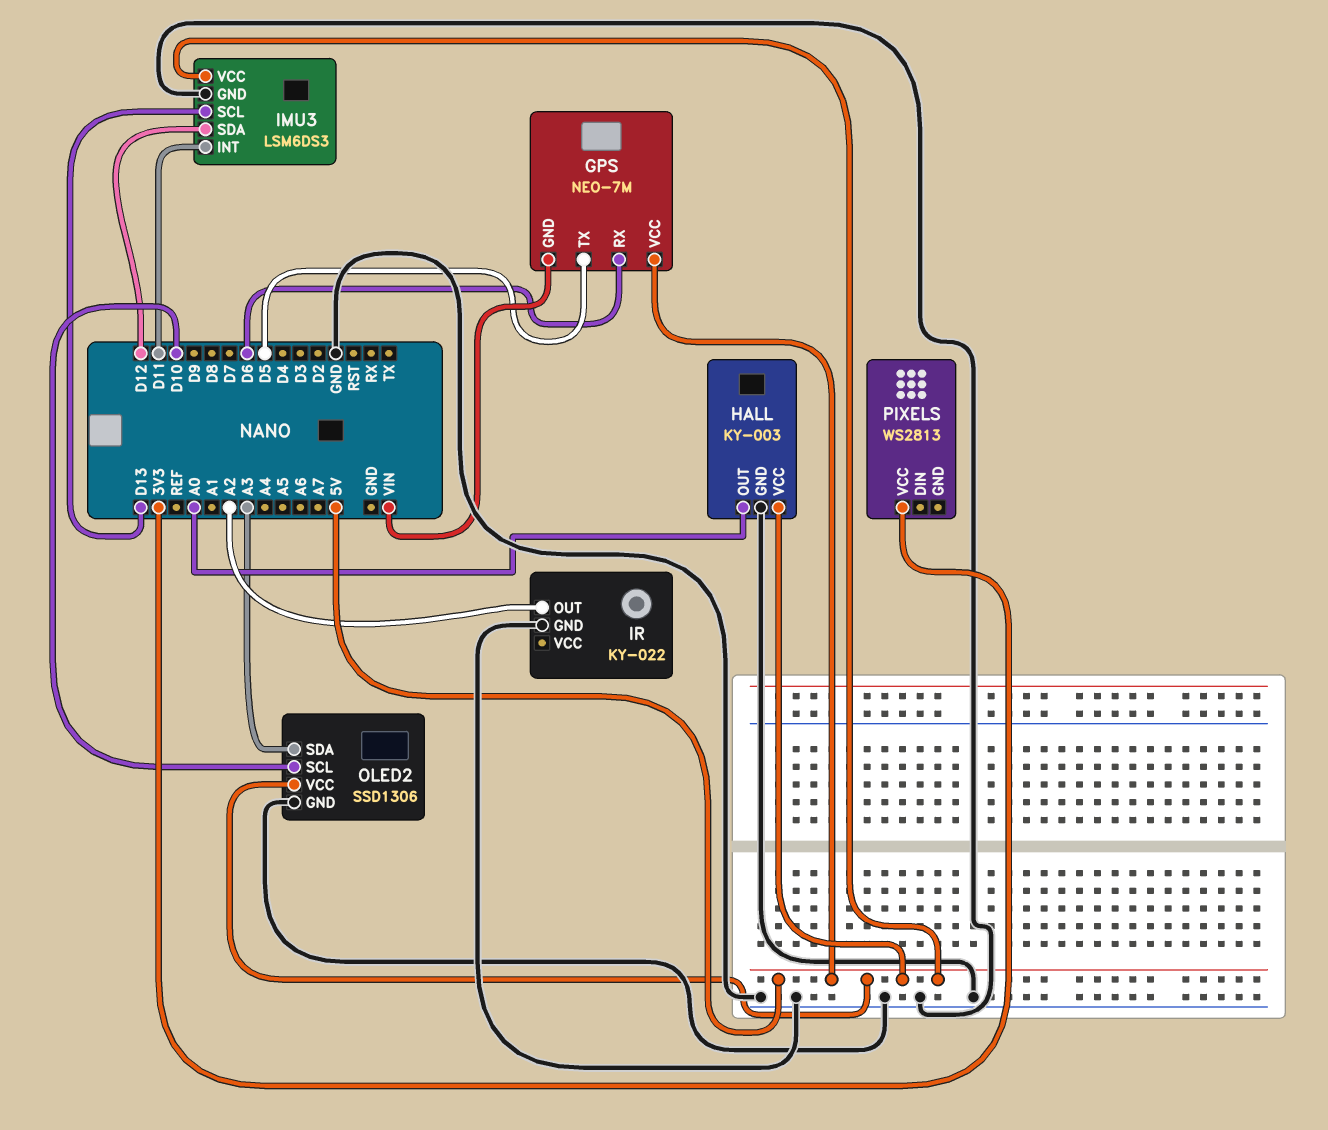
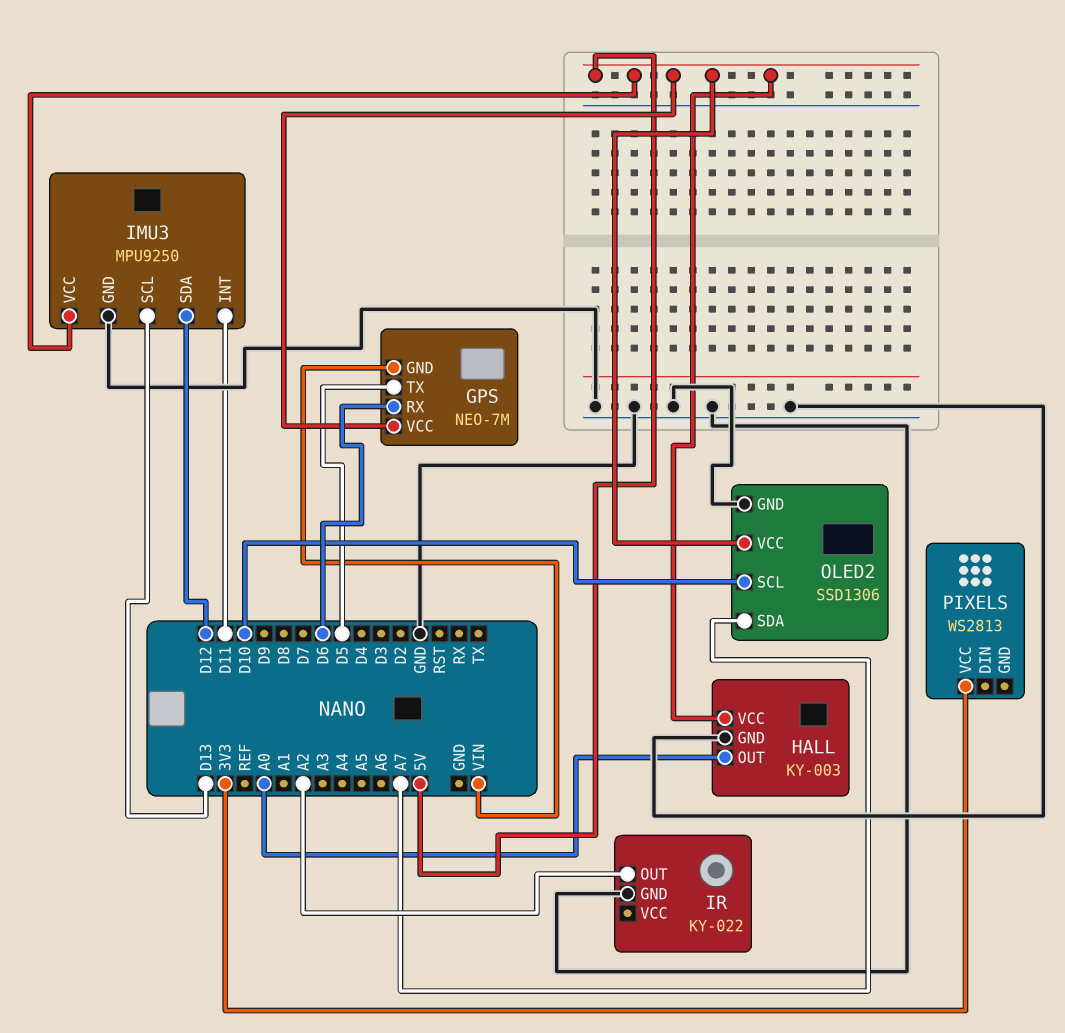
IMU3: LSM6DS3 -> MPU9250
OLED2 pin SDA: A3 -> A7

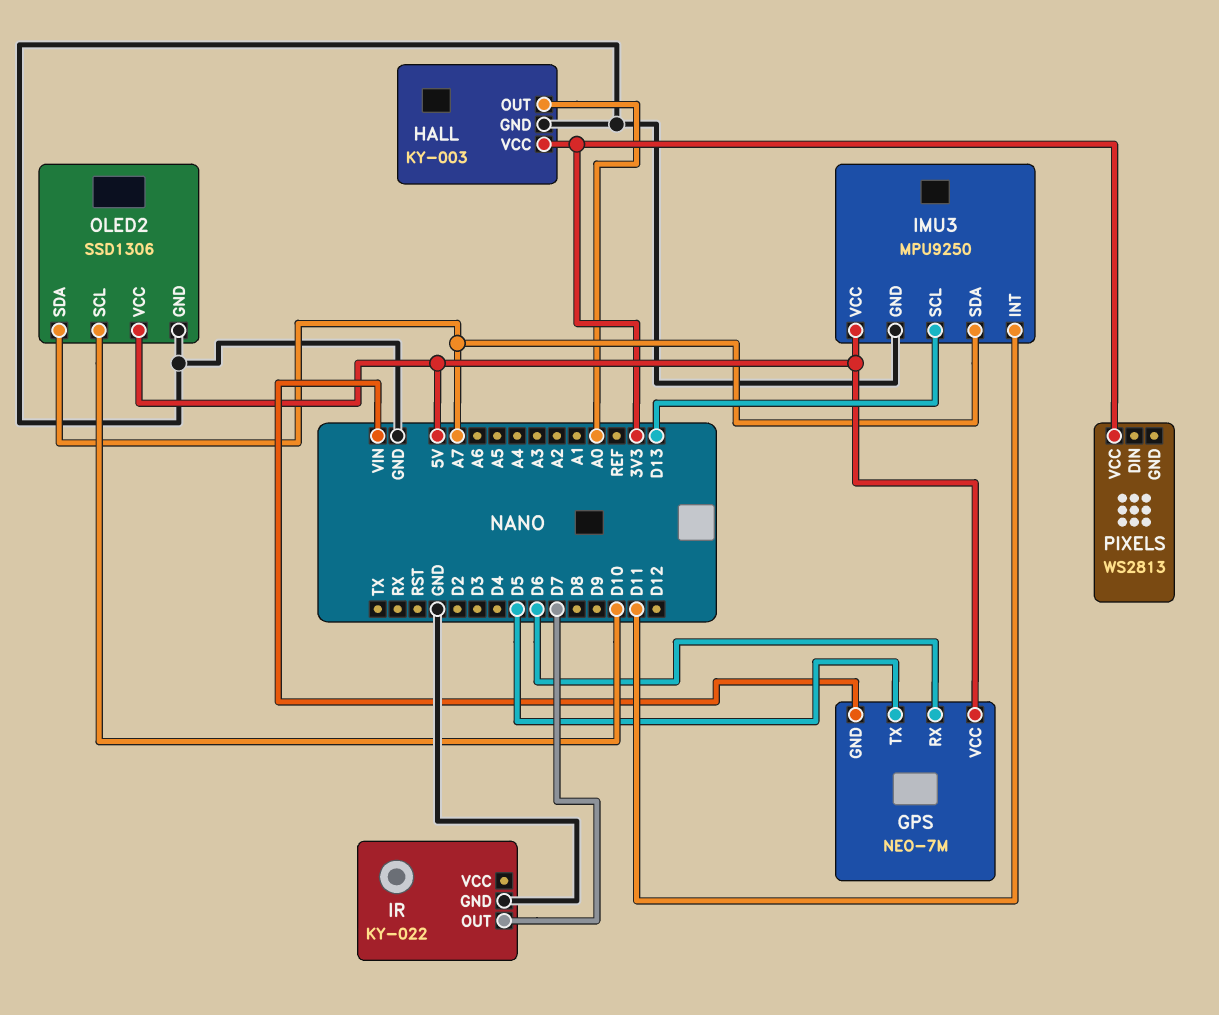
HALL pin VCC: 5V -> 3V3
IMU3 pin SDA: D12 -> A7
IR pin OUT: A2 -> D7

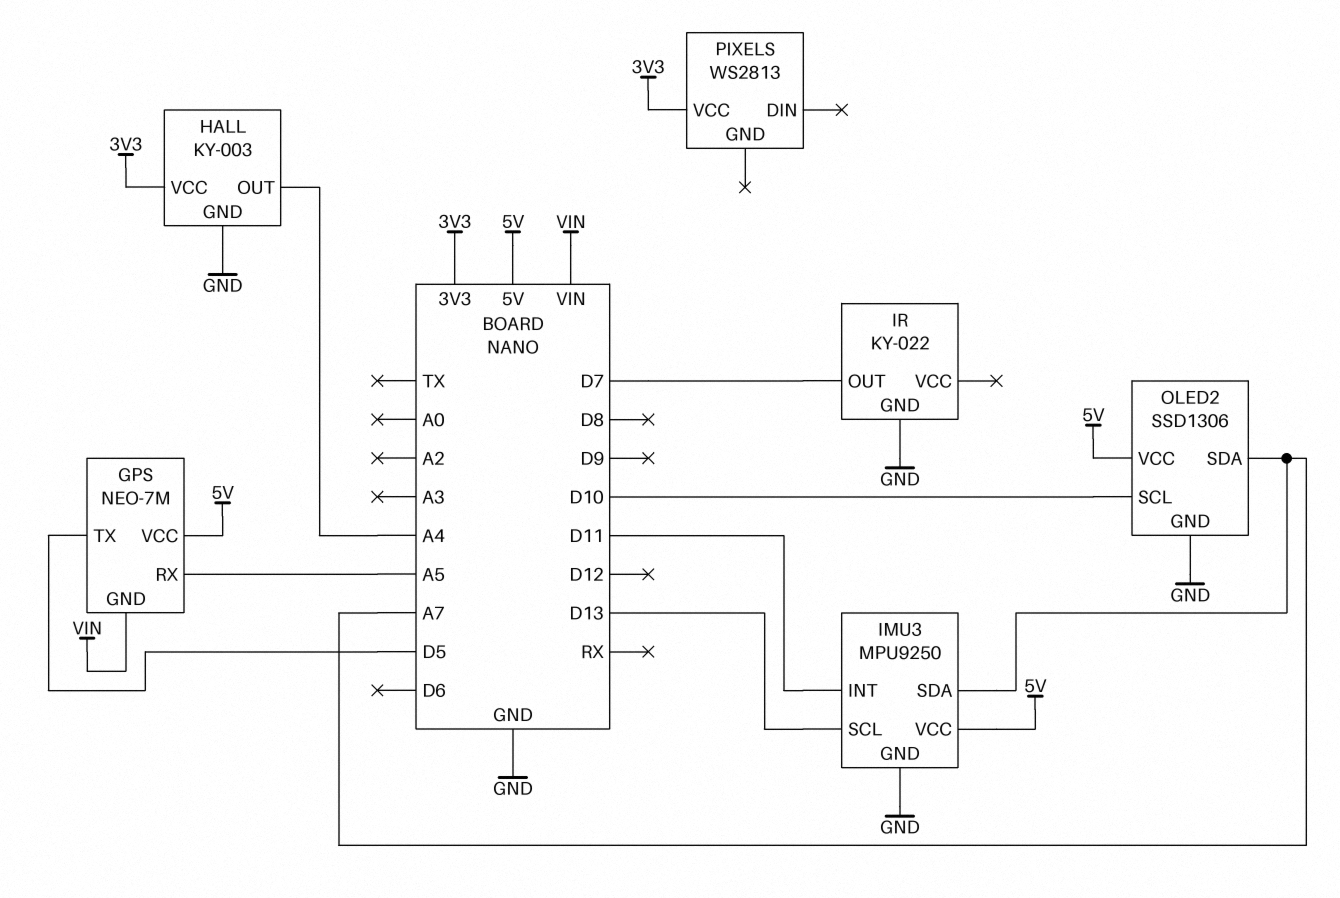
GPS pin RX: D6 -> A5
HALL pin OUT: A0 -> A4

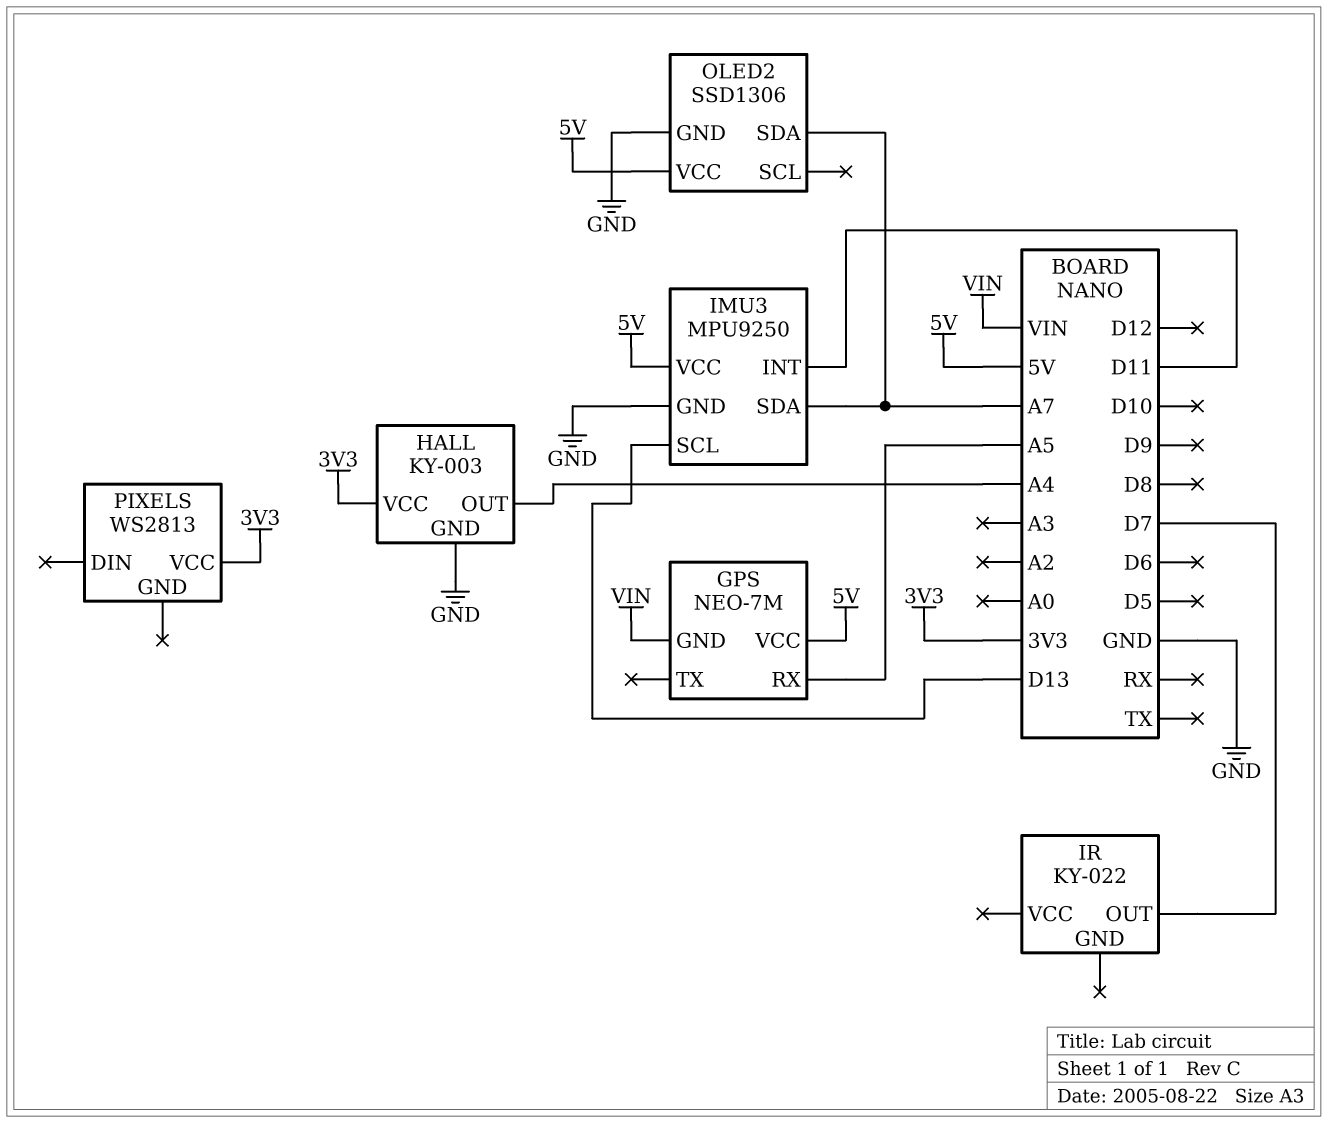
GPS pin TX: D5 -> none
IR pin GND: GND -> none
OLED2 pin SCL: D10 -> none

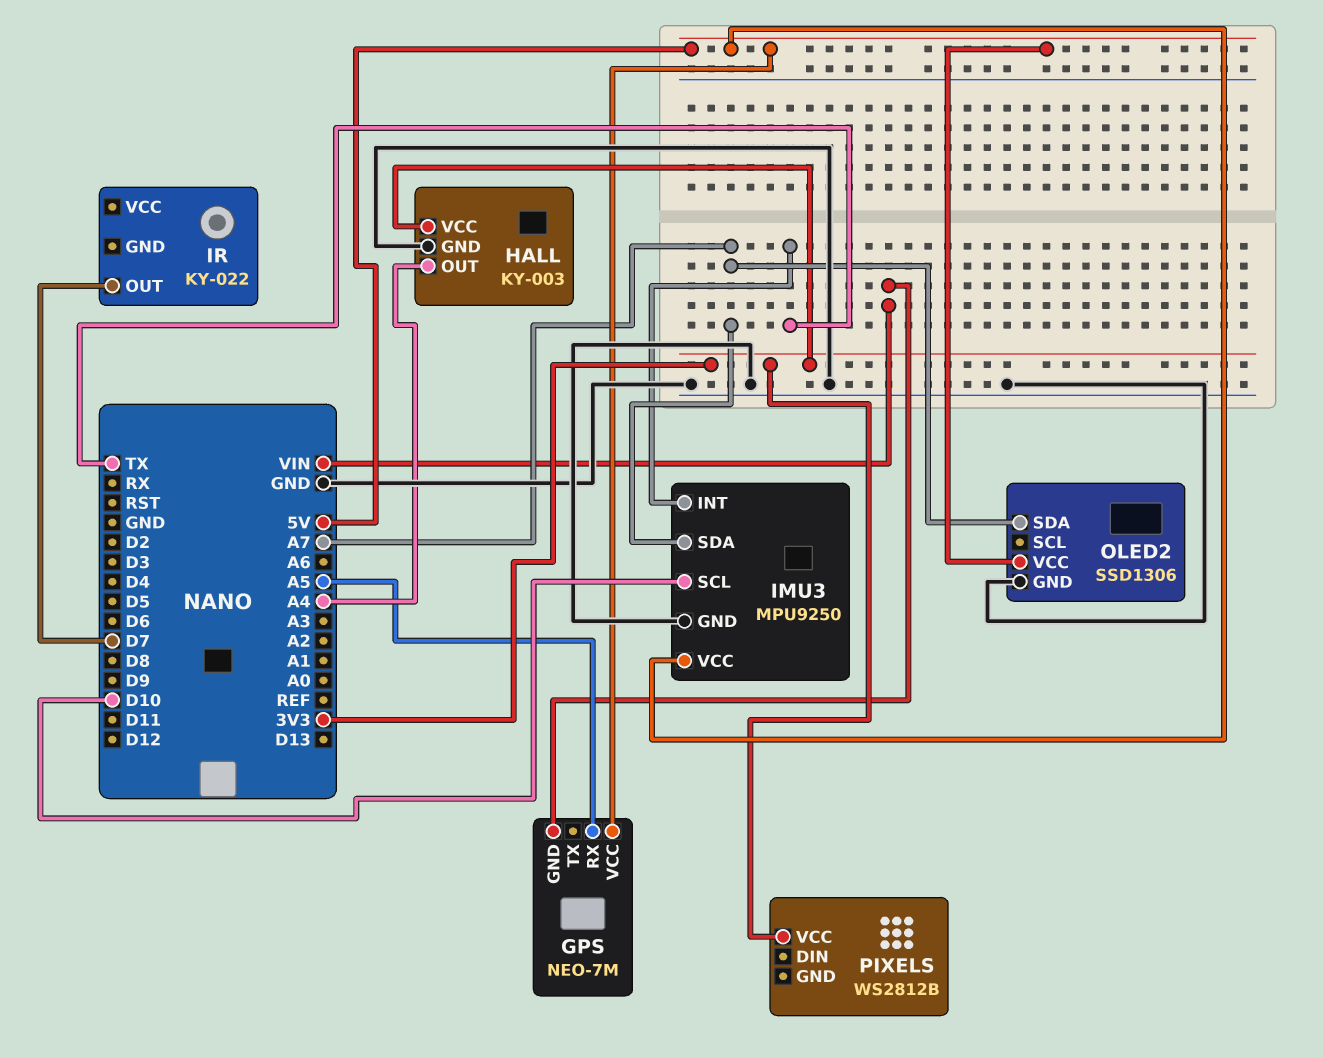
IMU3 pin INT: D11 -> TX
IMU3 pin SCL: D13 -> D10
PIXELS: WS2813 -> WS2812B

